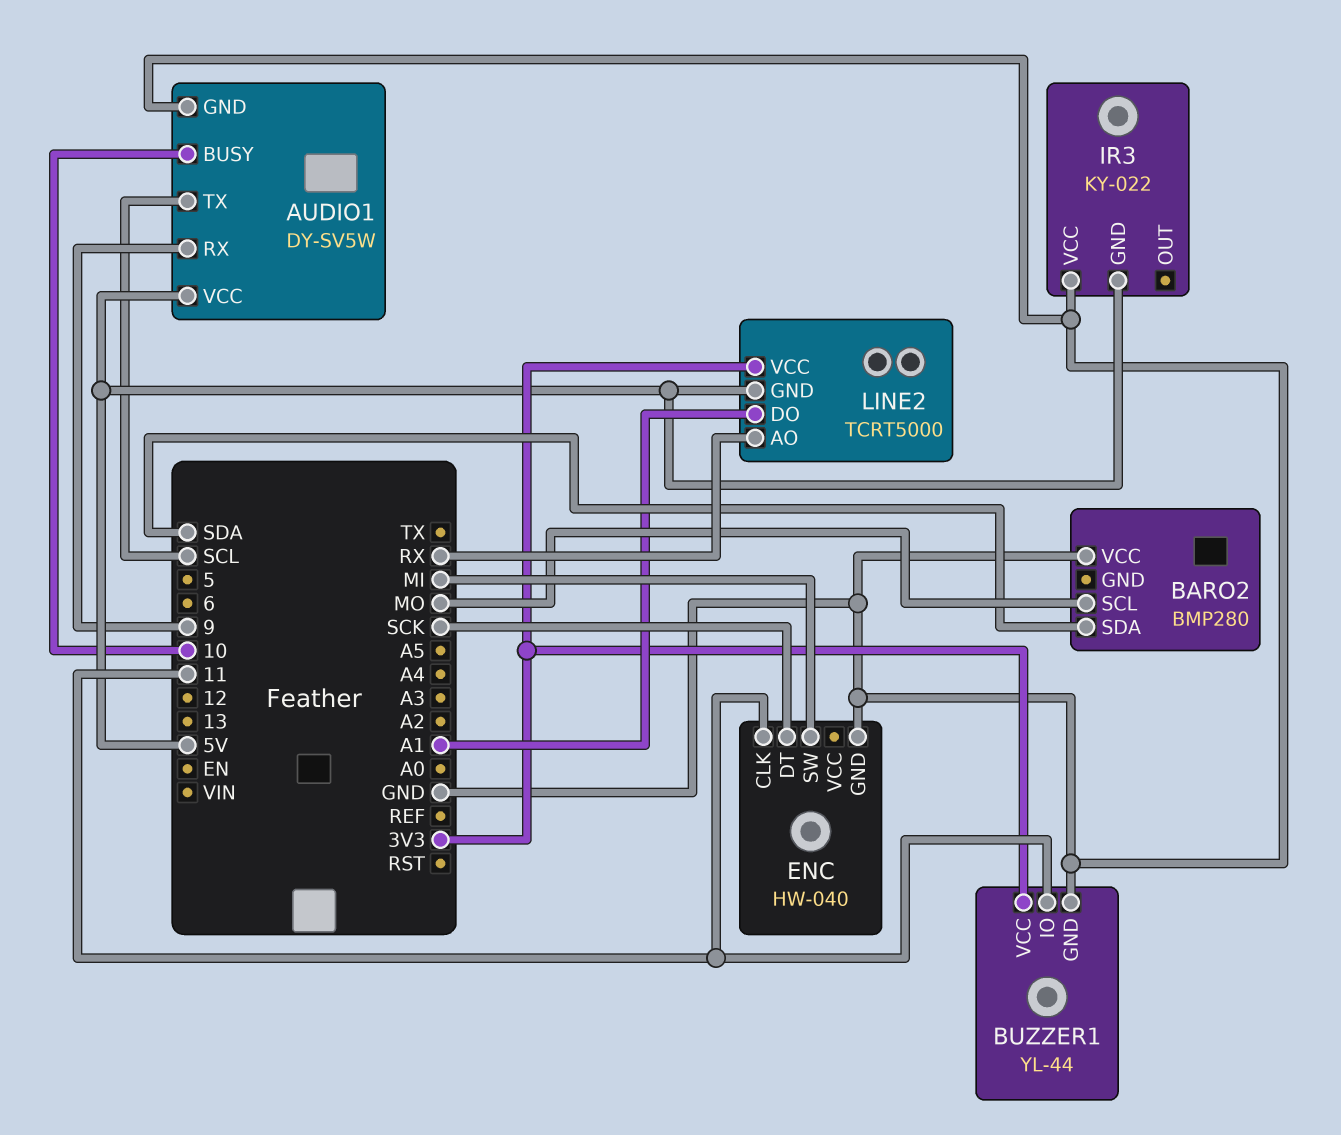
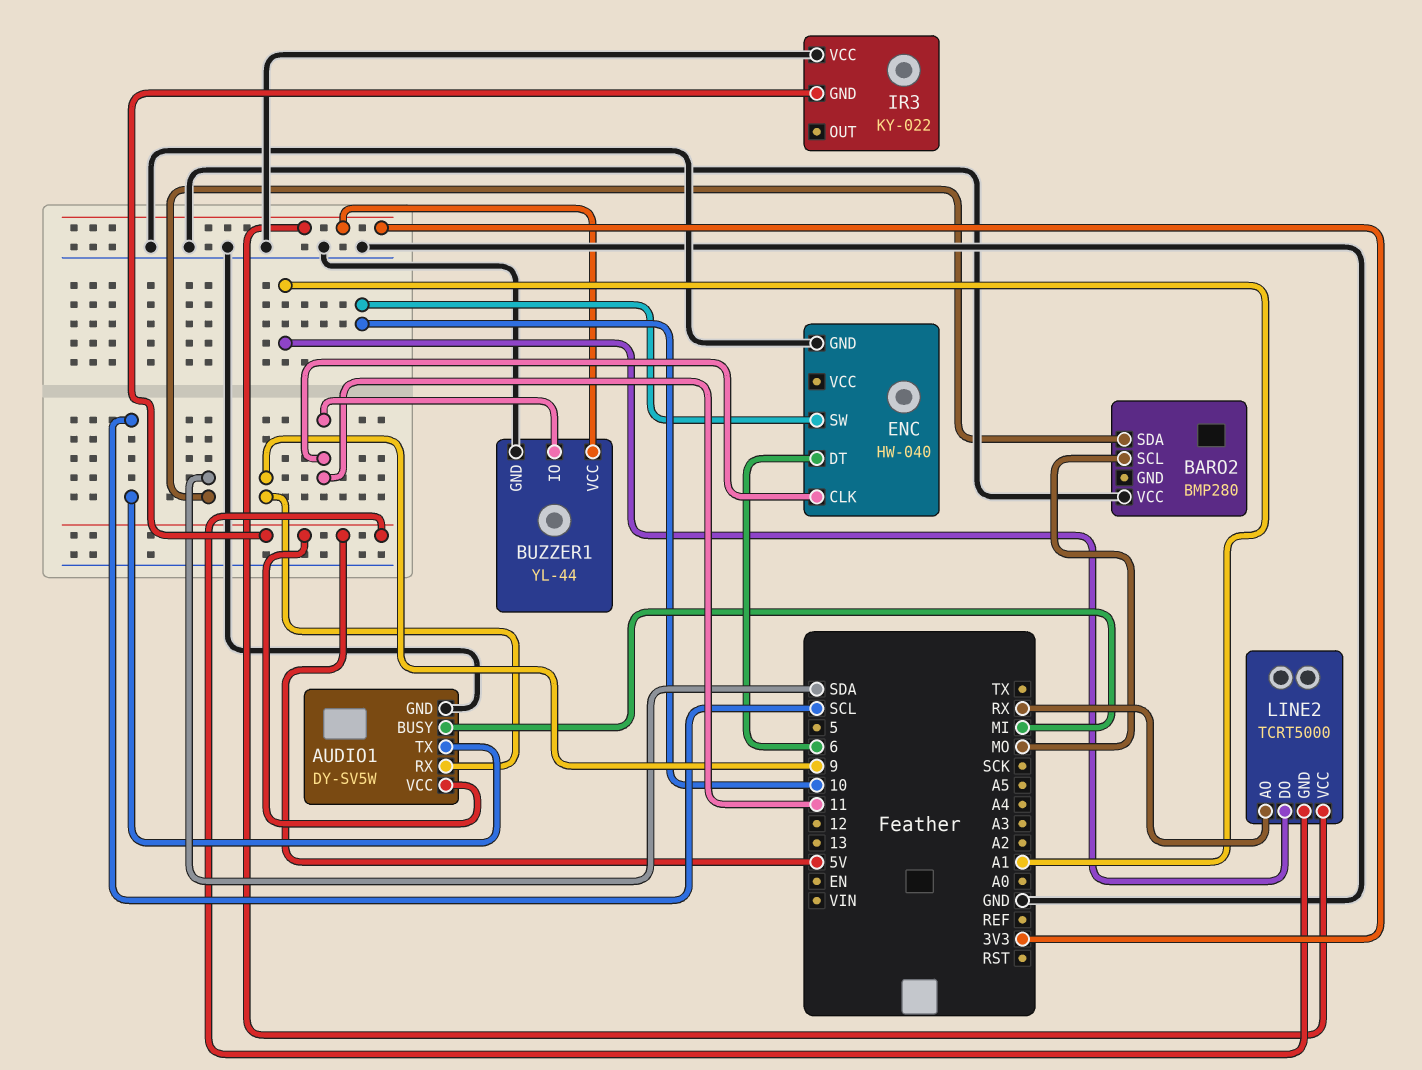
AUDIO1 pin BUSY: 10 -> MI
ENC pin DT: SCK -> 6
ENC pin SW: MI -> 10

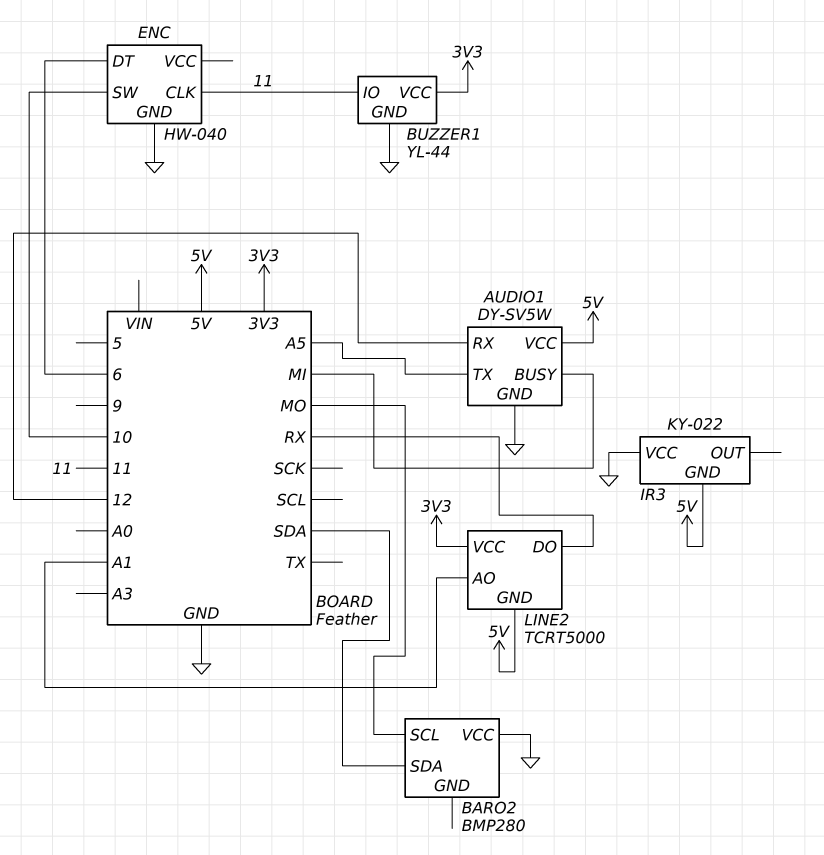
AUDIO1 pin RX: 9 -> 12
AUDIO1 pin TX: SCL -> A5
LINE2 pin AO: RX -> A1
LINE2 pin DO: A1 -> RX

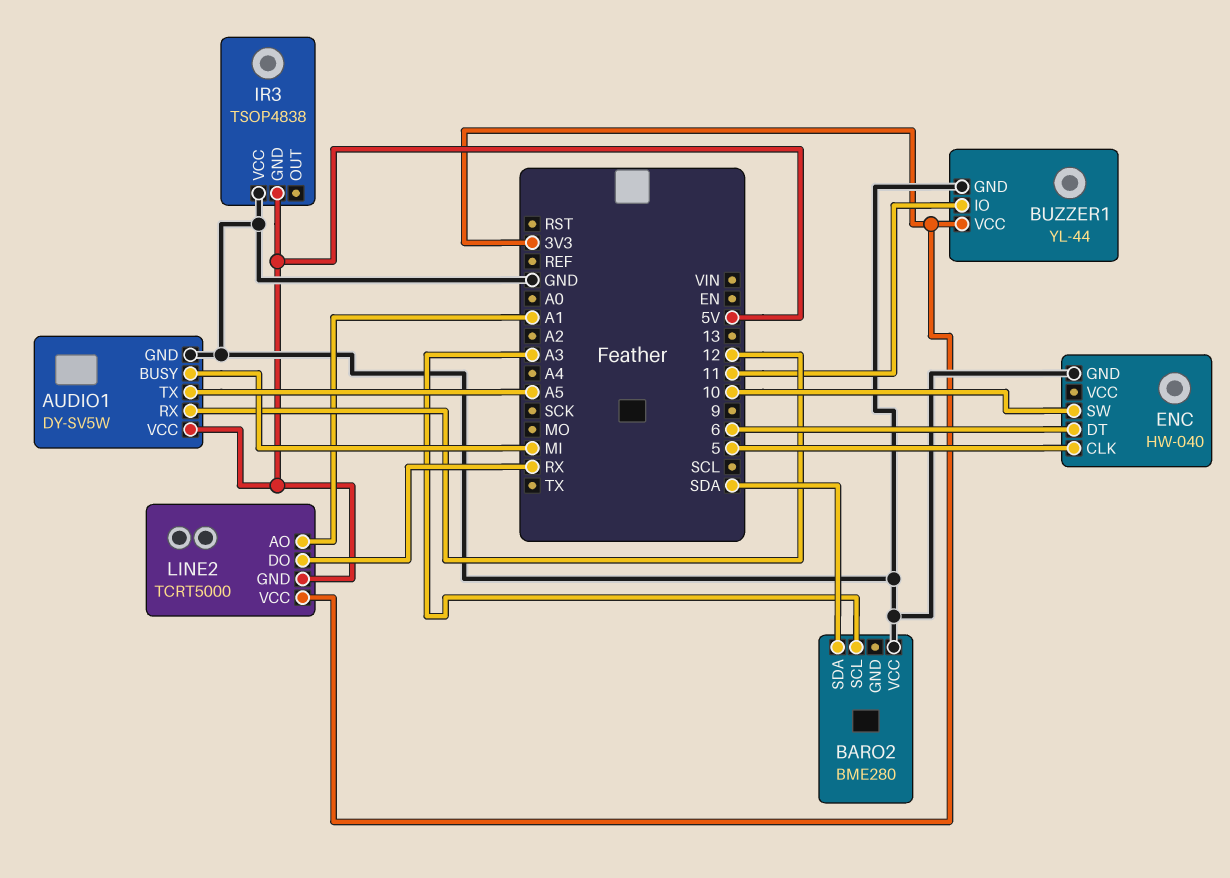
BARO2: BMP280 -> BME280
BARO2 pin SCL: MO -> A3
ENC pin CLK: 11 -> 5
IR3: KY-022 -> TSOP4838

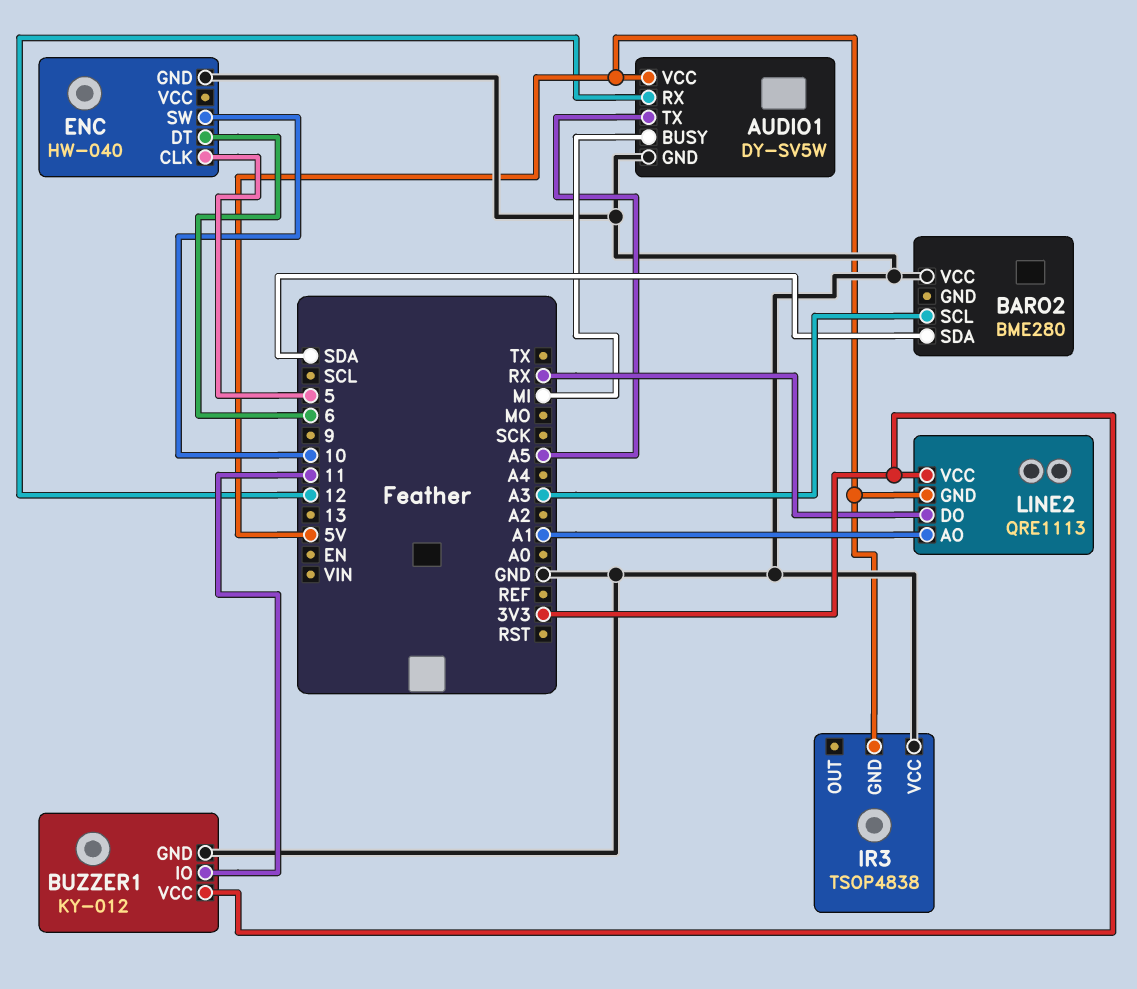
BUZZER1: YL-44 -> KY-012
LINE2: TCRT5000 -> QRE1113

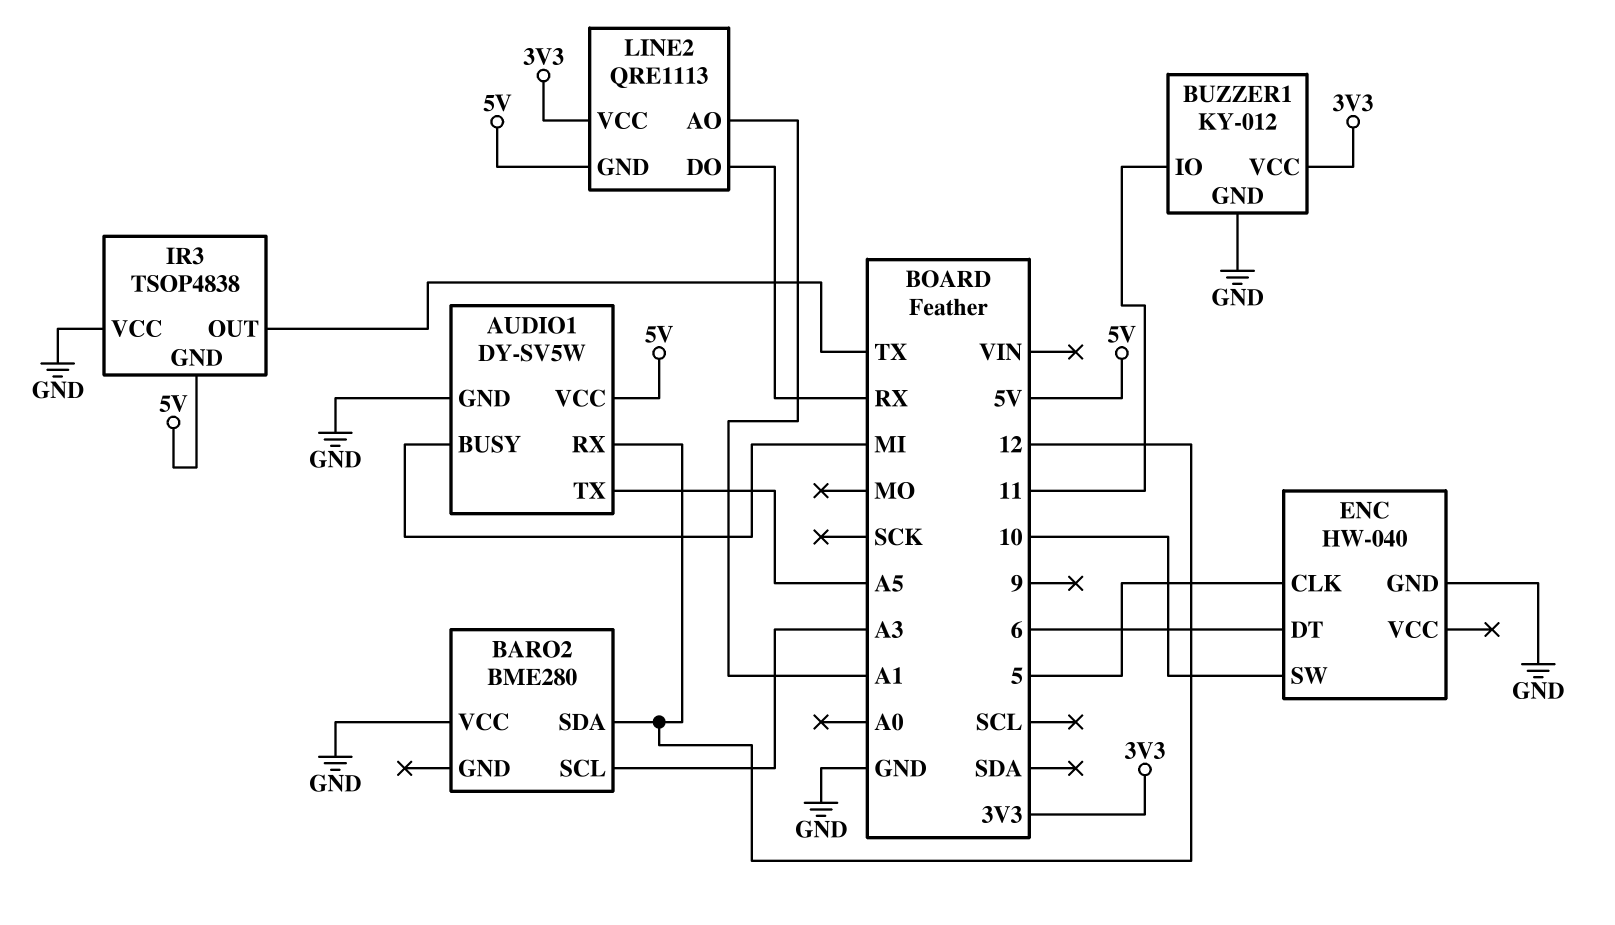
BARO2 pin SDA: SDA -> 12
IR3 pin OUT: none -> TX

